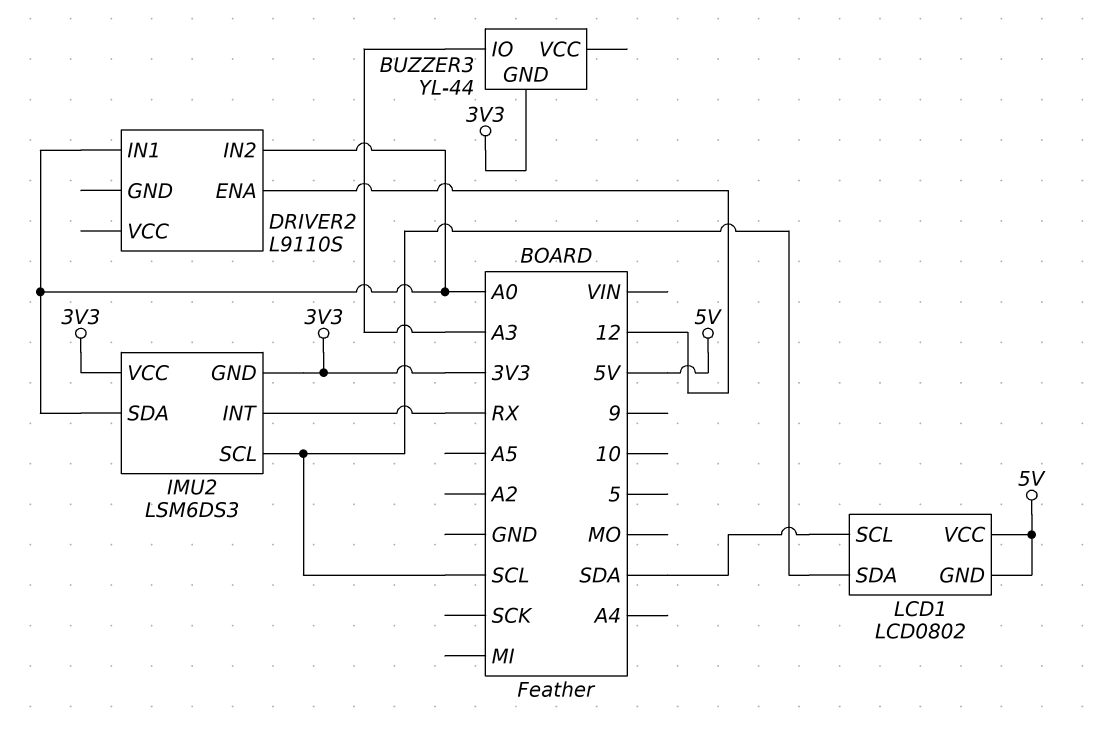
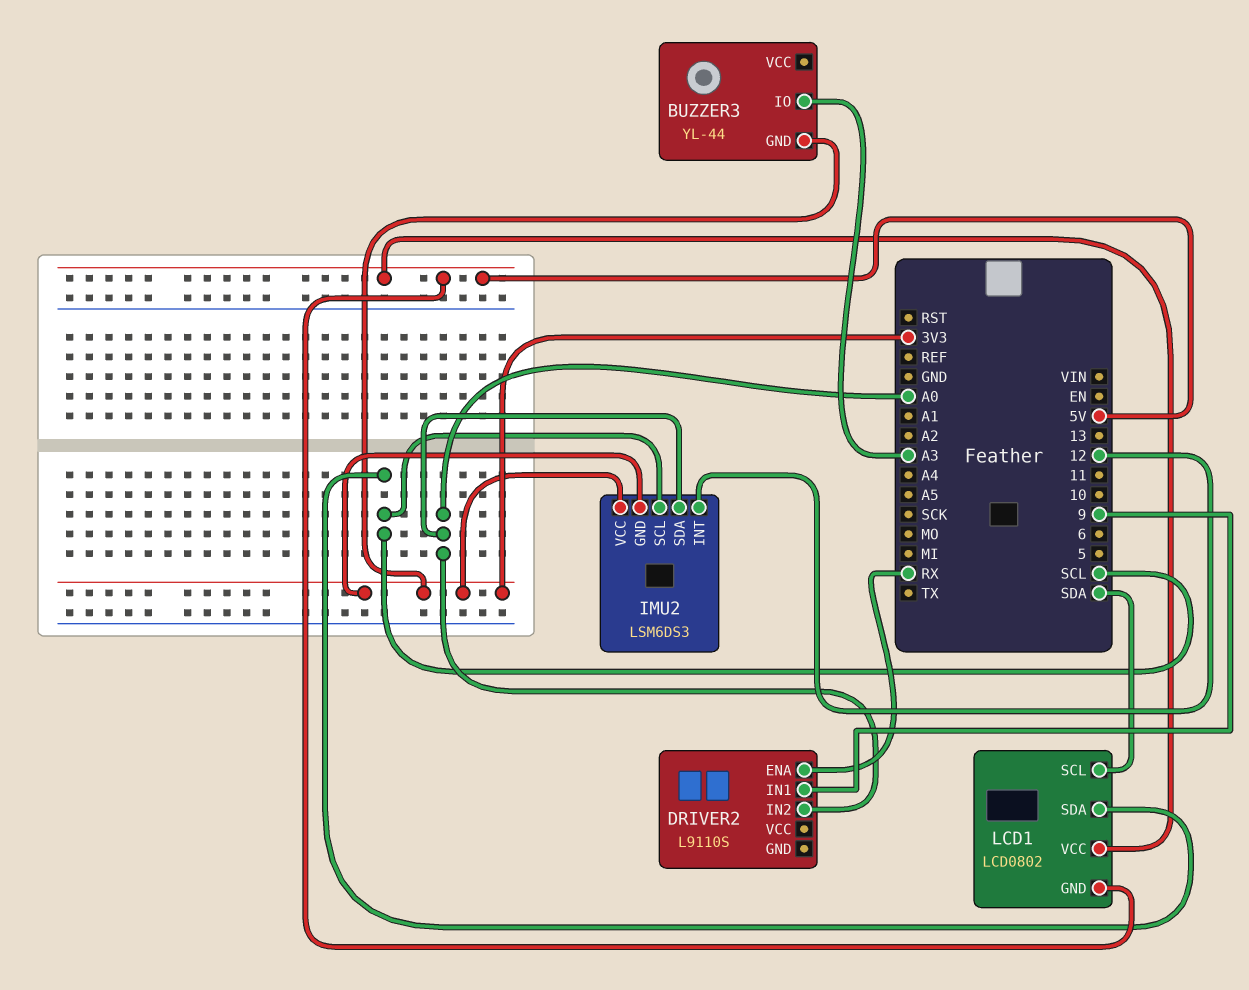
DRIVER2 pin ENA: 12 -> RX
DRIVER2 pin IN1: A0 -> 9
IMU2 pin INT: RX -> 12

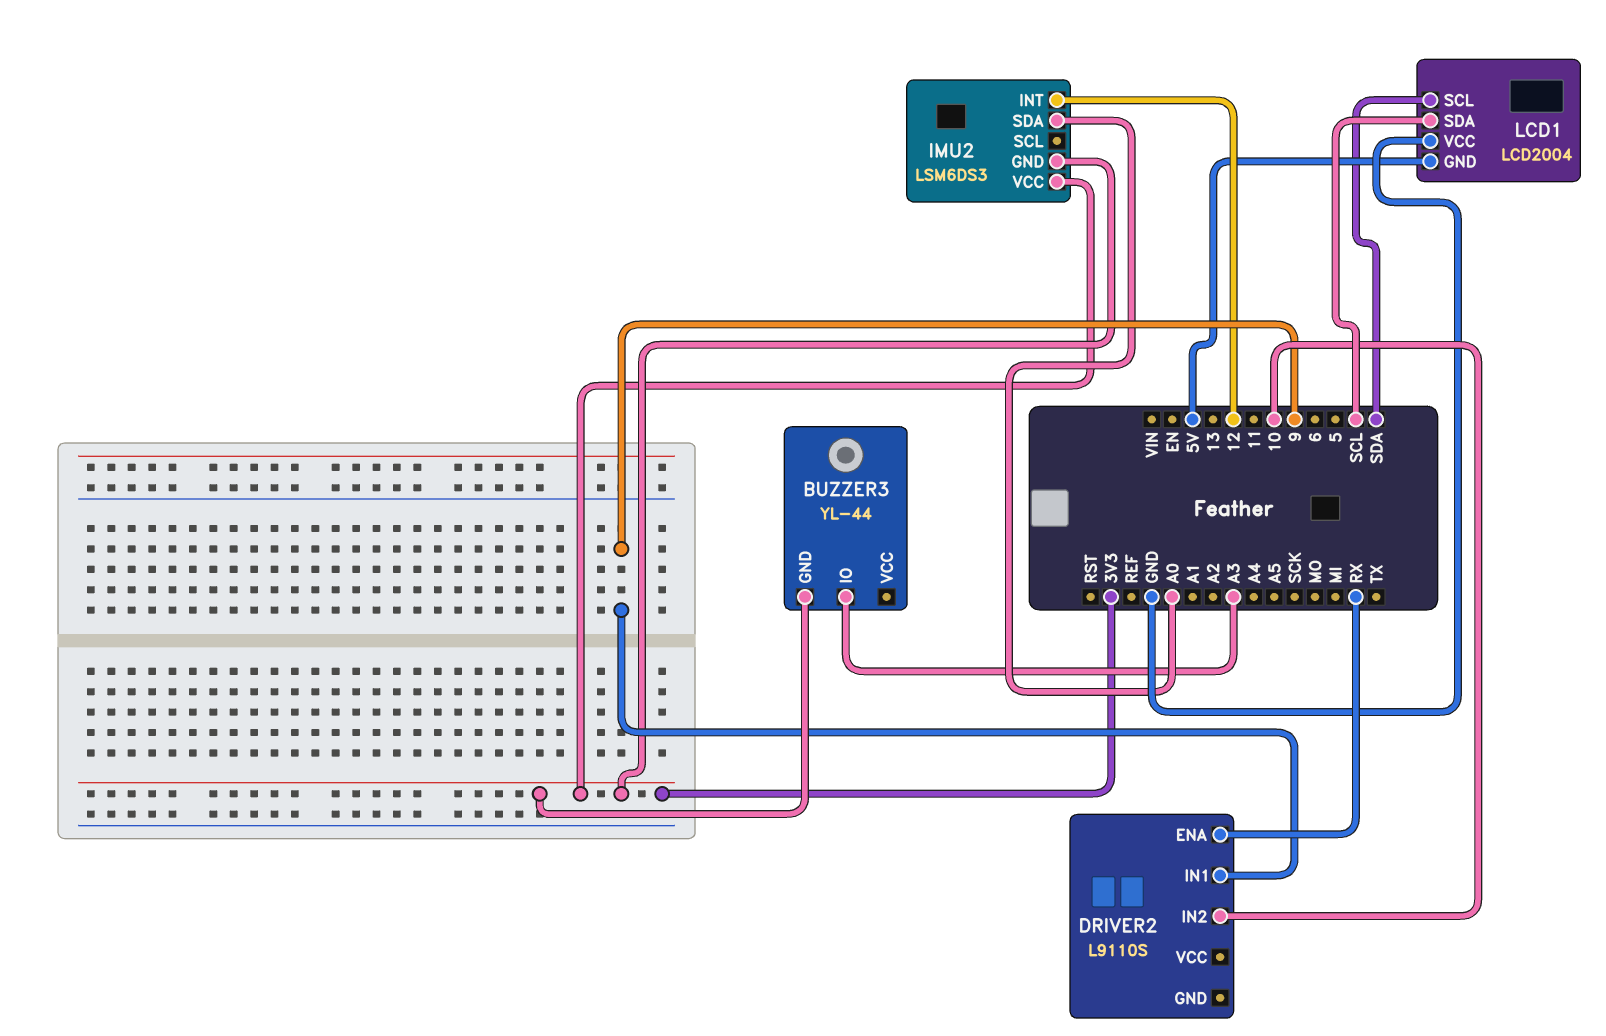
DRIVER2 pin IN2: A0 -> 10
IMU2 pin SCL: SCL -> none
LCD1: LCD0802 -> LCD2004
LCD1 pin VCC: 5V -> GND

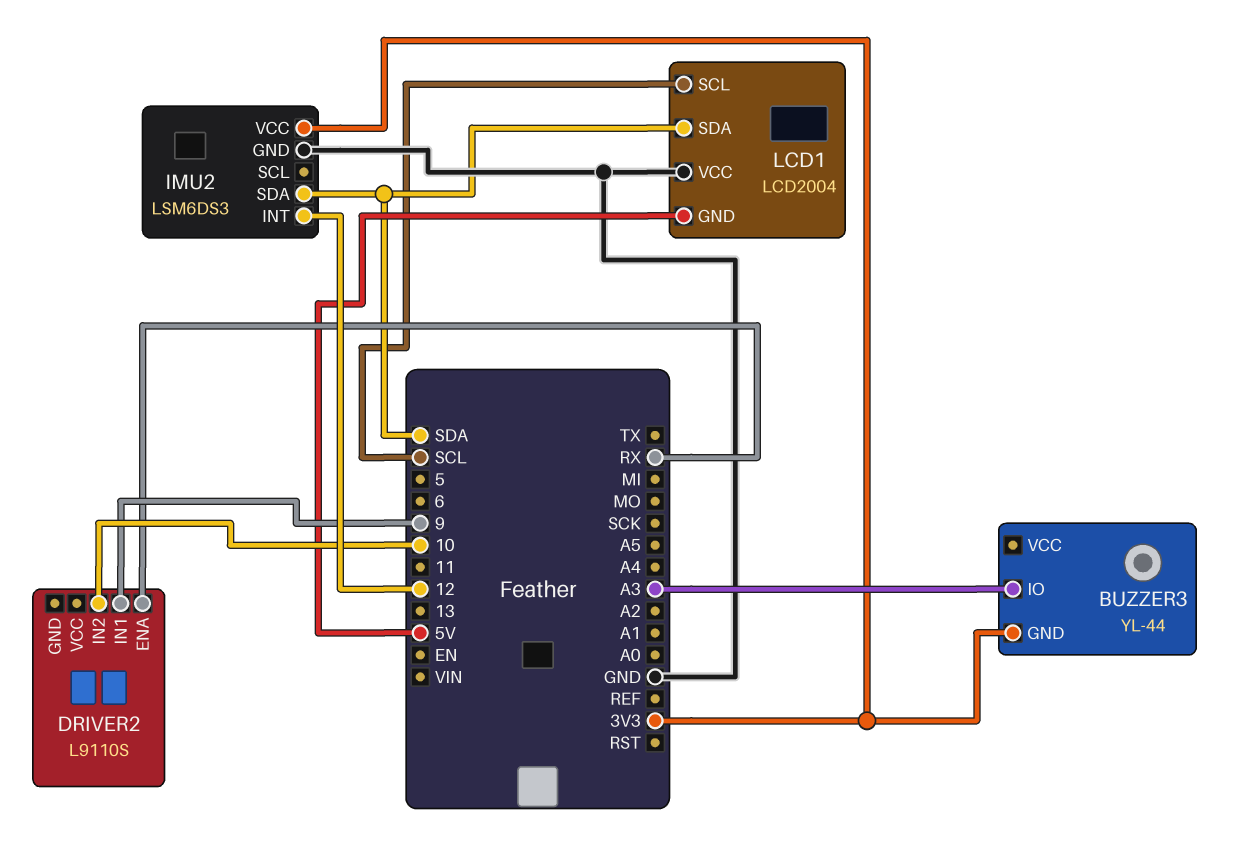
IMU2 pin GND: 3V3 -> GND
IMU2 pin SDA: A0 -> SDA
LCD1 pin SCL: SDA -> SCL
LCD1 pin SDA: SCL -> SDA

